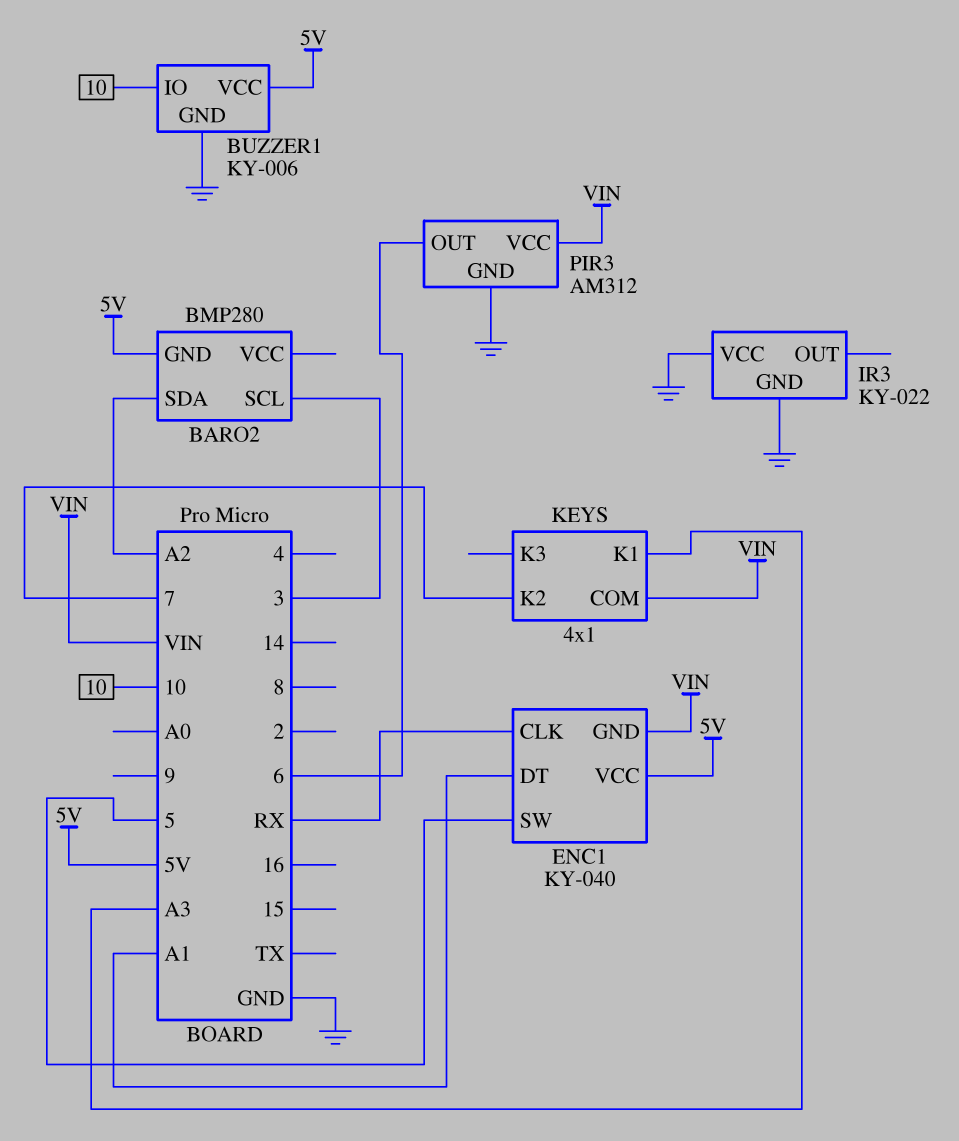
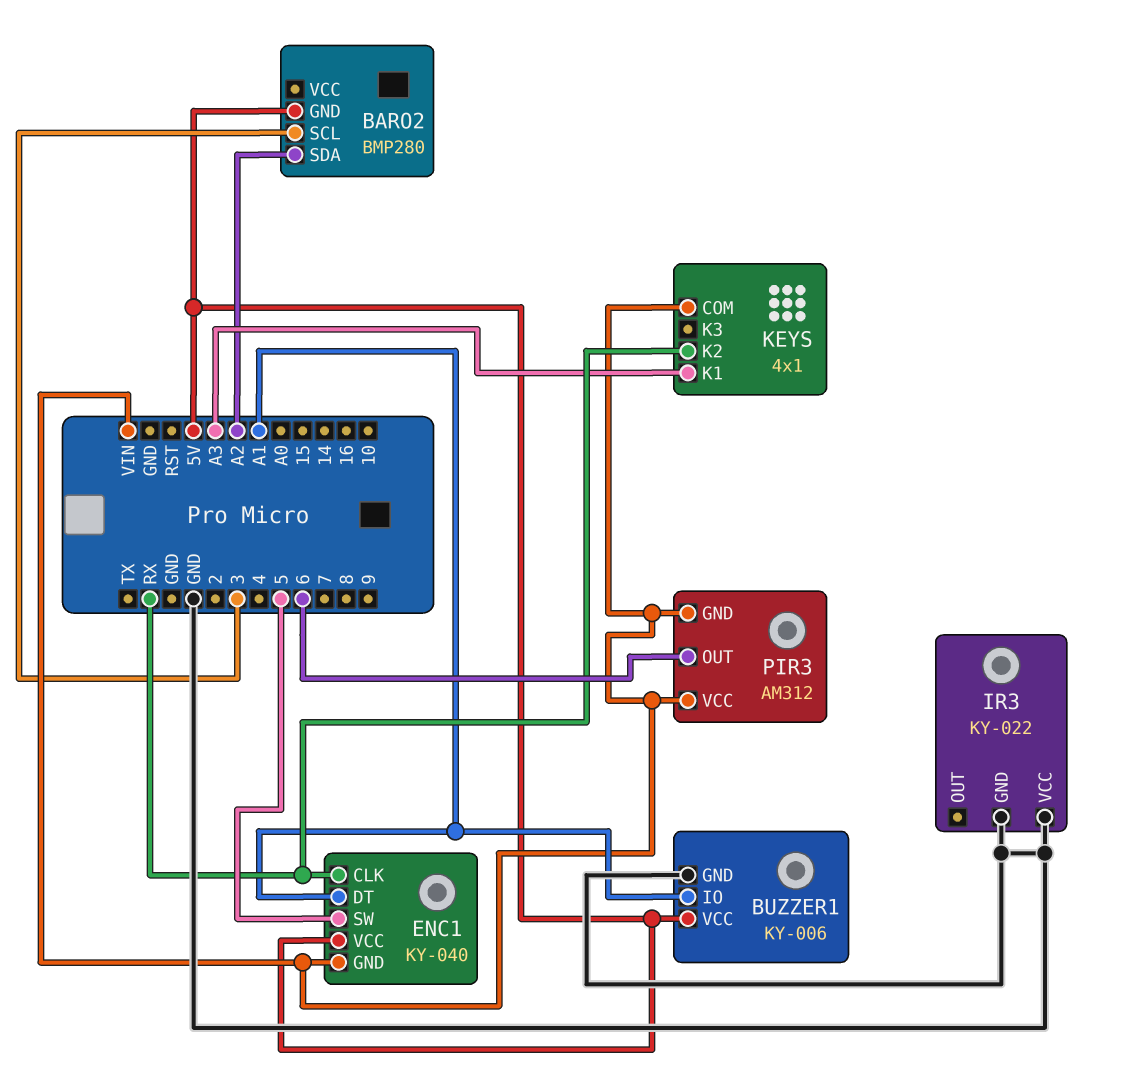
BUZZER1 pin IO: 10 -> A1
KEYS pin K2: 7 -> RX
PIR3 pin GND: GND -> VIN

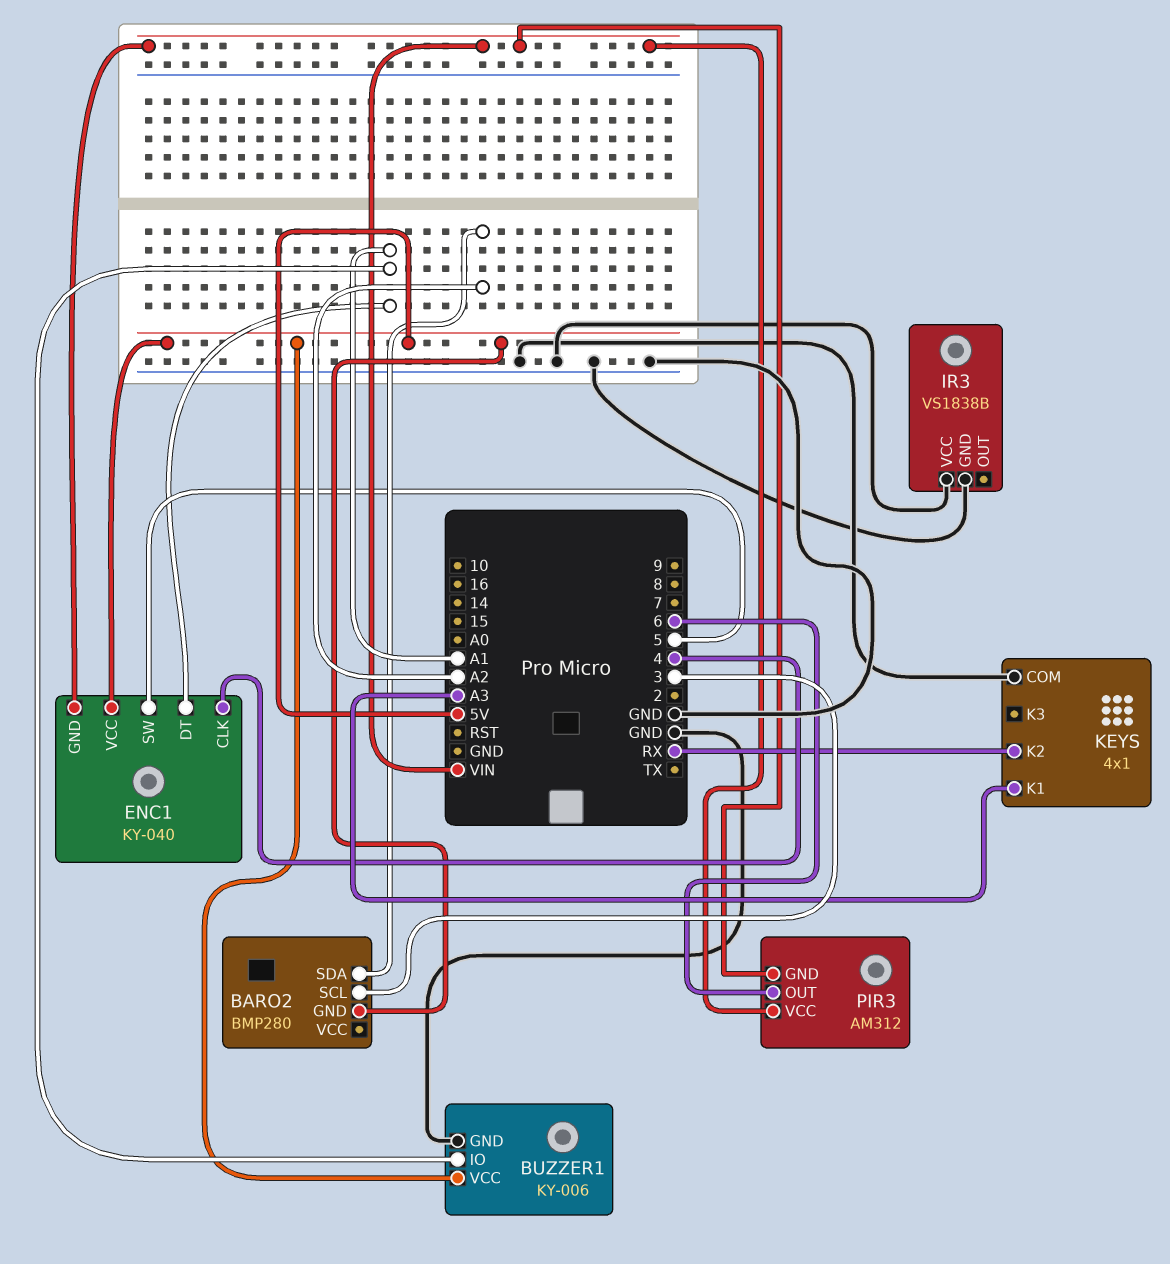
ENC1 pin CLK: RX -> 4
IR3: KY-022 -> VS1838B
KEYS pin COM: VIN -> GND

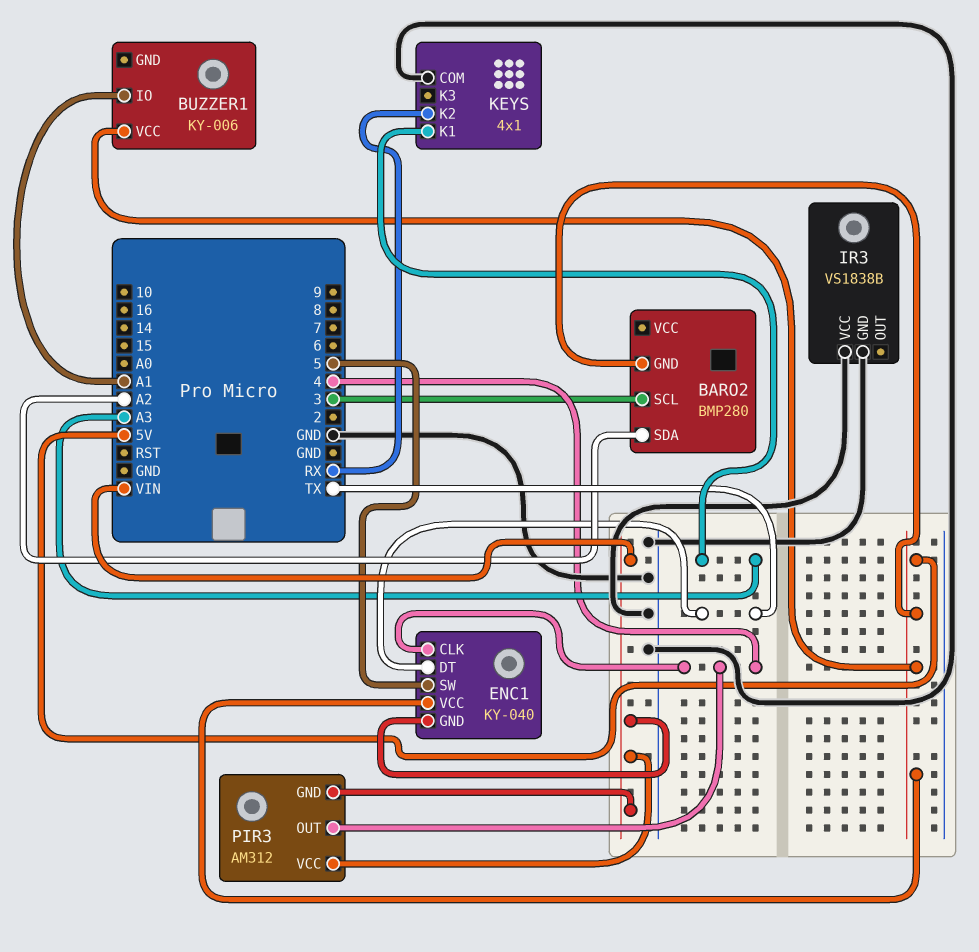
BUZZER1 pin GND: GND -> none
ENC1 pin DT: A1 -> TX
PIR3 pin OUT: 6 -> 4

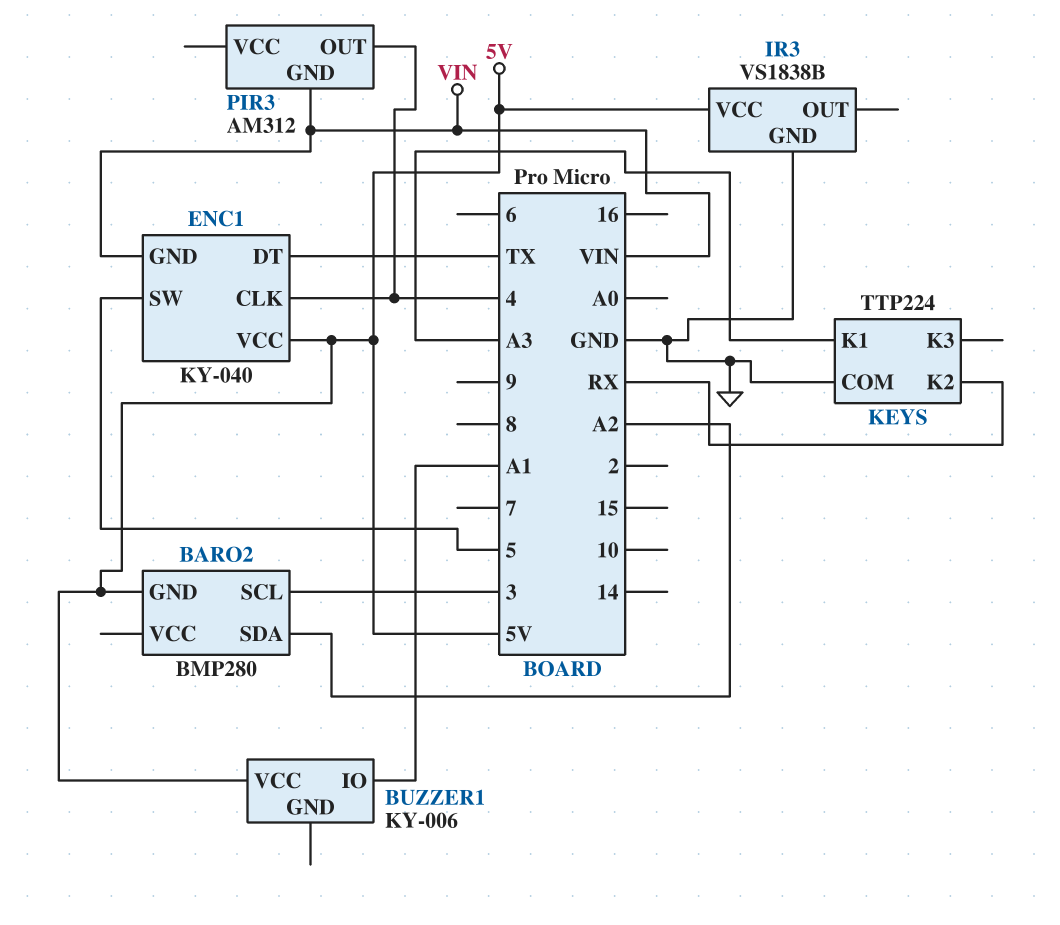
IR3 pin VCC: GND -> 5V
KEYS: 4x1 -> TTP224
PIR3 pin VCC: VIN -> none

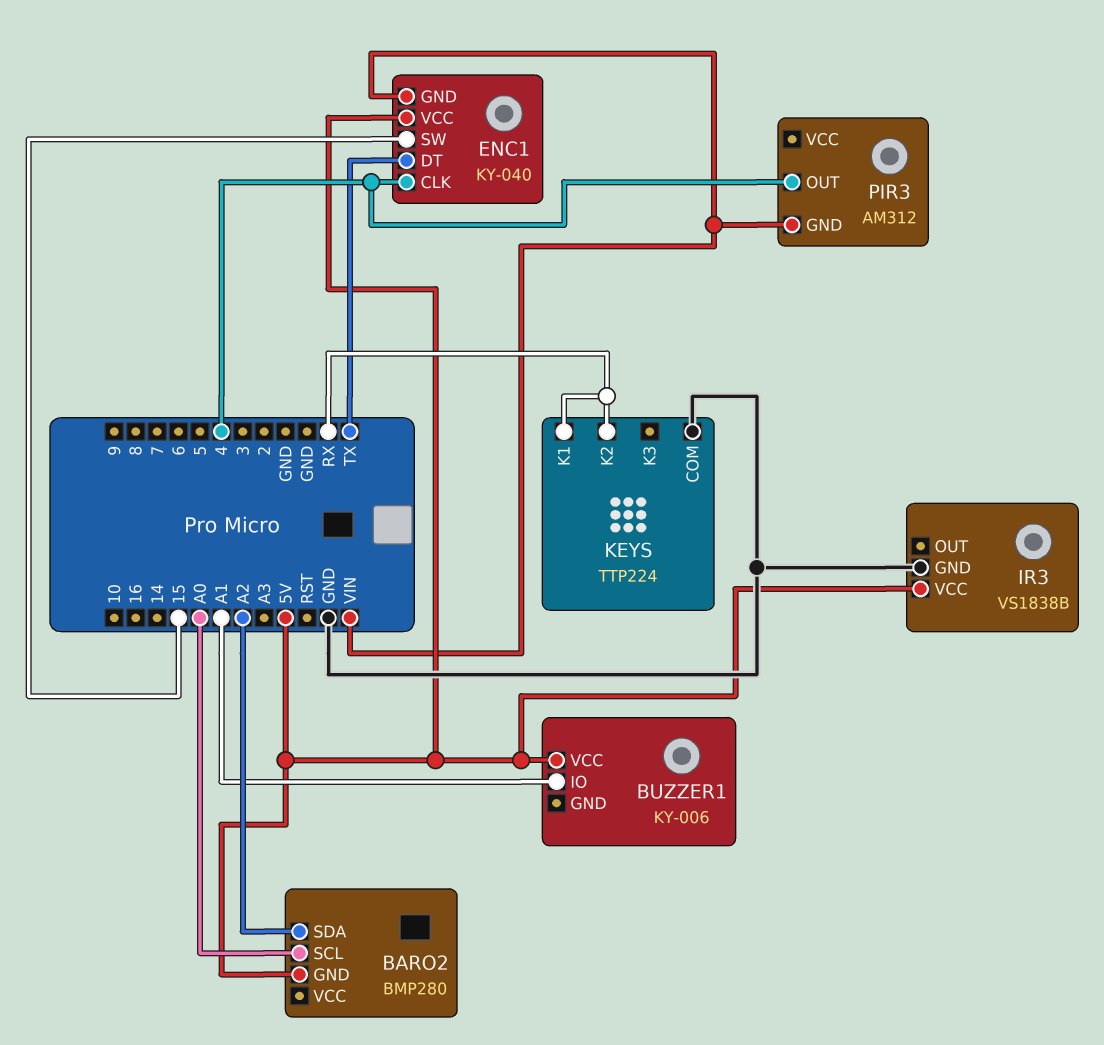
BARO2 pin SCL: 3 -> A0
ENC1 pin SW: 5 -> 15
KEYS pin K1: A3 -> RX

